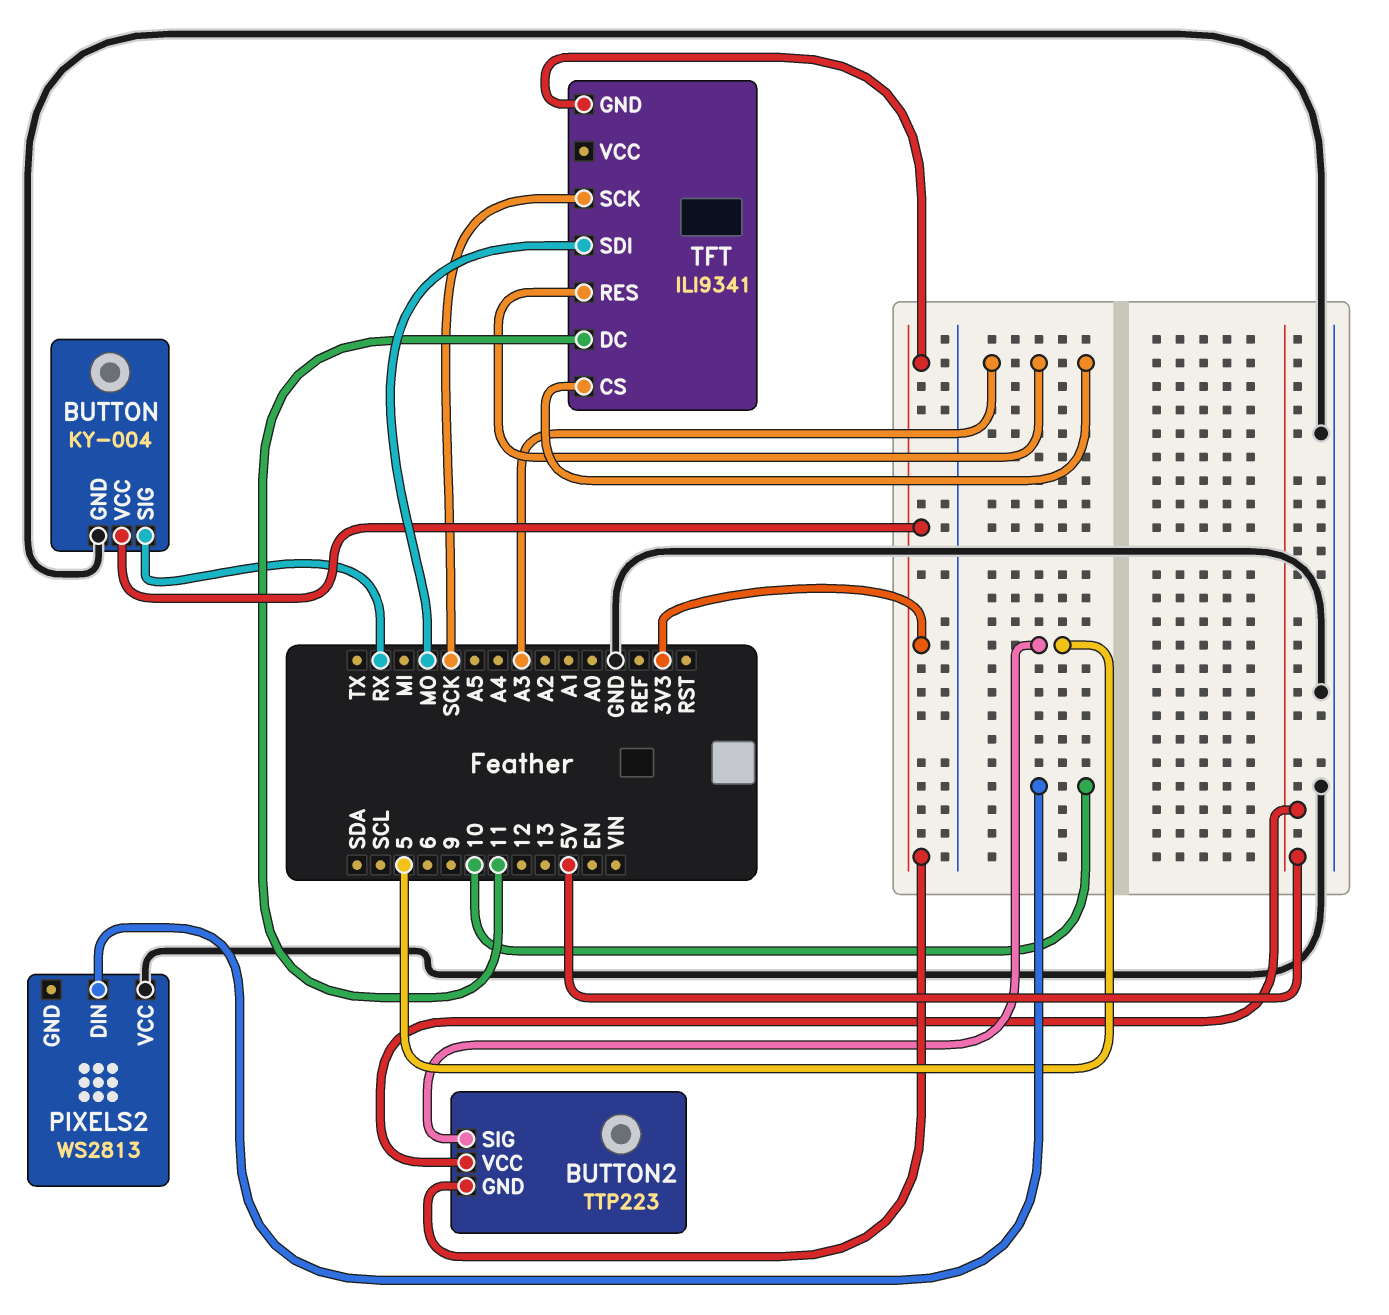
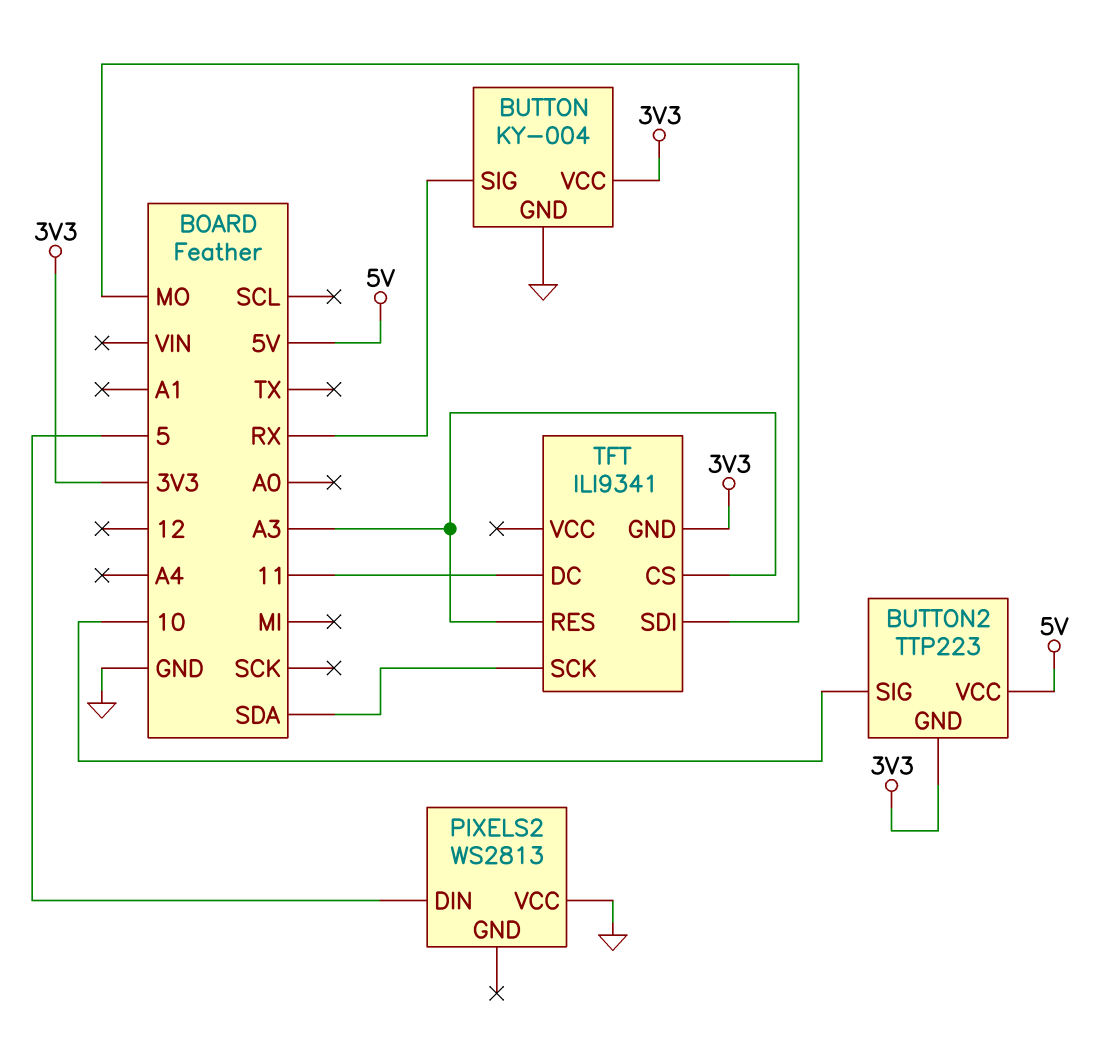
BUTTON2 pin SIG: 5 -> 10
PIXELS2 pin DIN: 10 -> 5
TFT pin SCK: SCK -> SDA

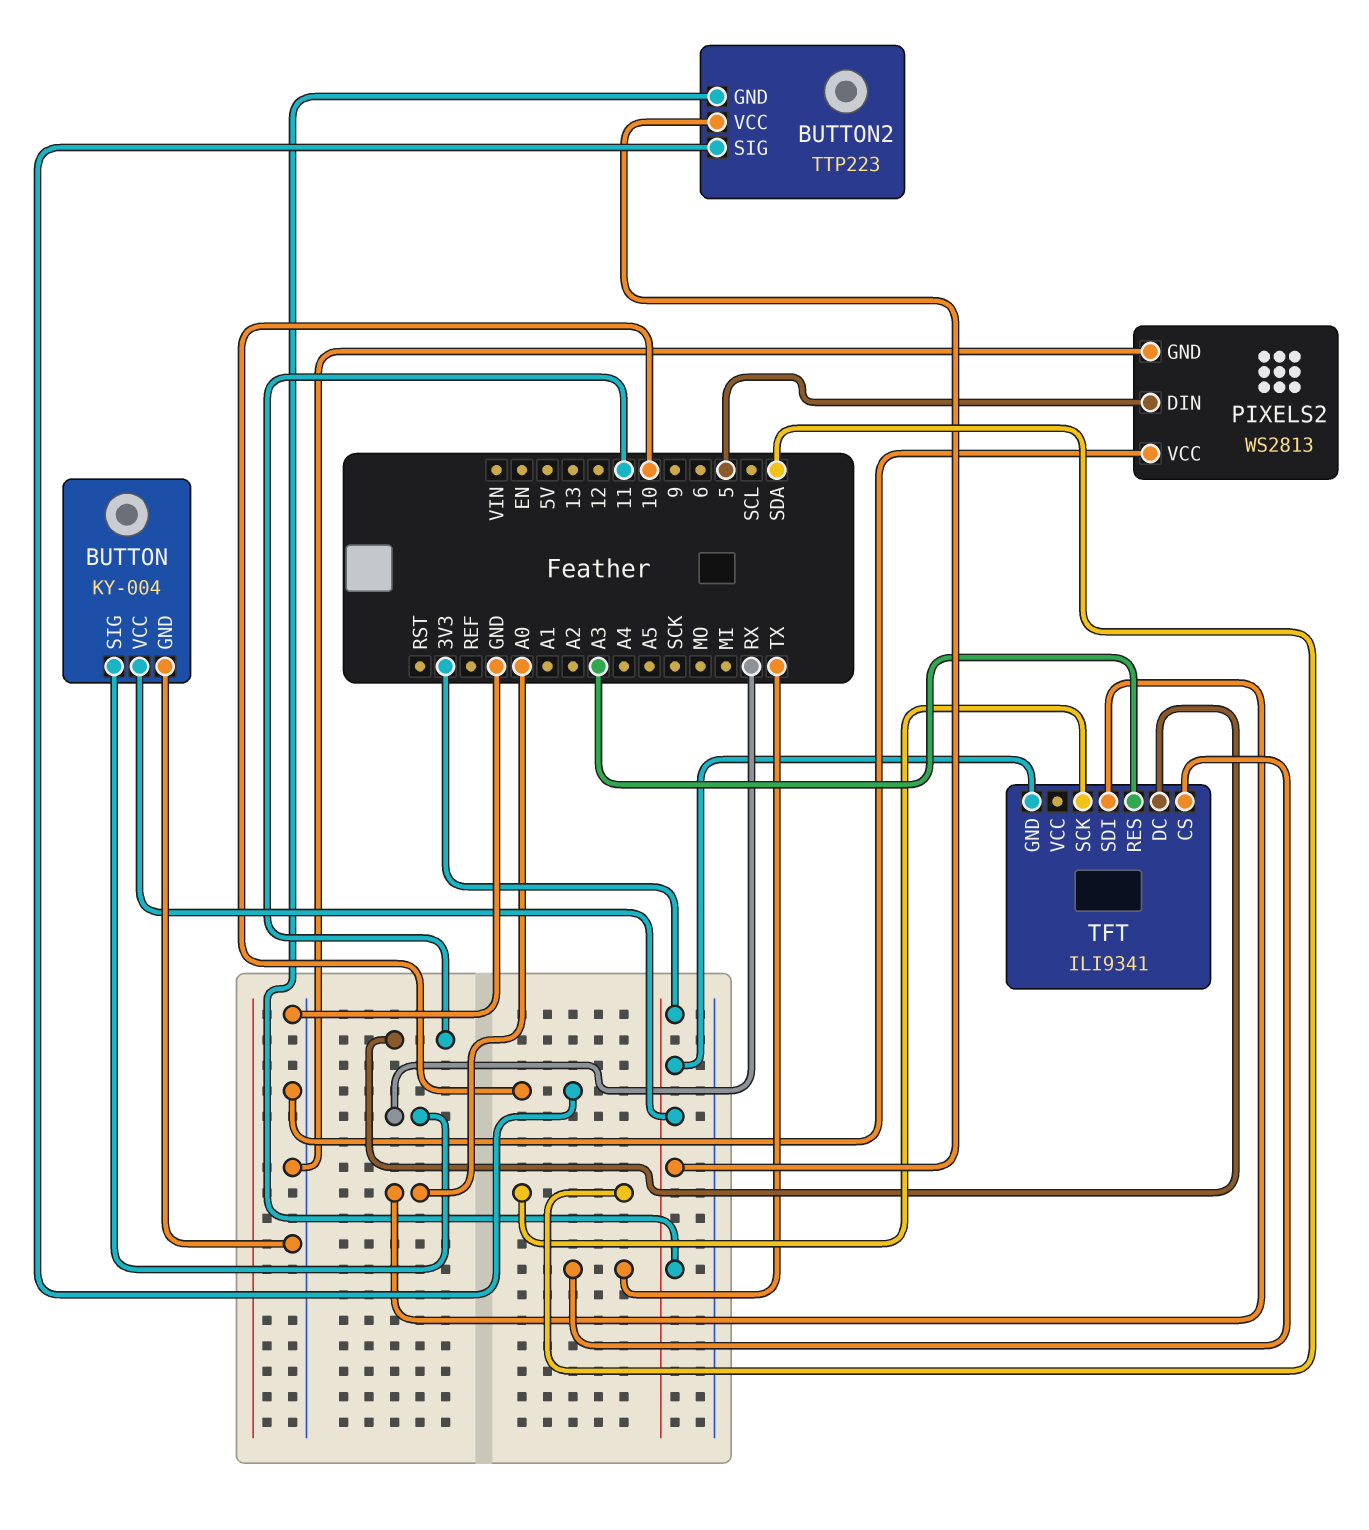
BUTTON2 pin VCC: 5V -> 3V3
PIXELS2 pin GND: none -> GND
TFT pin CS: A3 -> TX
TFT pin SDI: MO -> A0

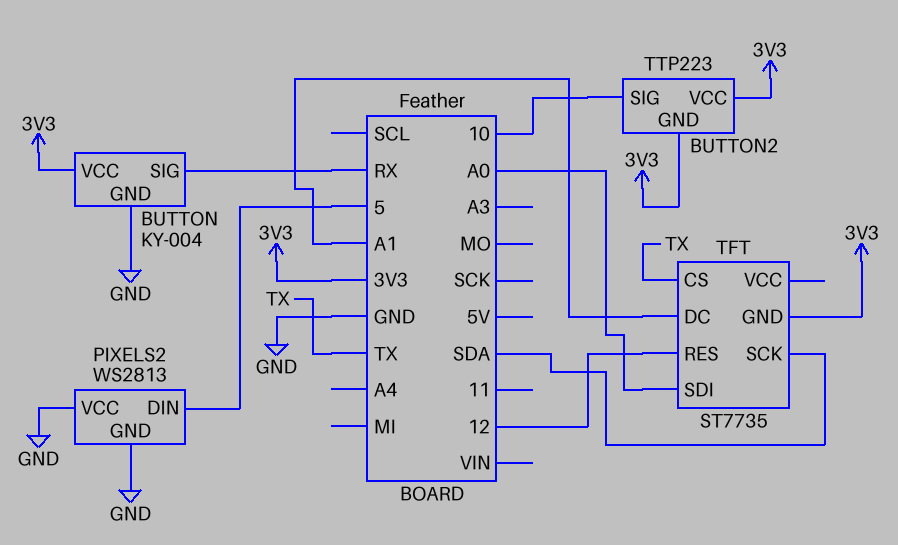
TFT: ILI9341 -> ST7735
TFT pin DC: 11 -> A1
TFT pin RES: A3 -> 12

